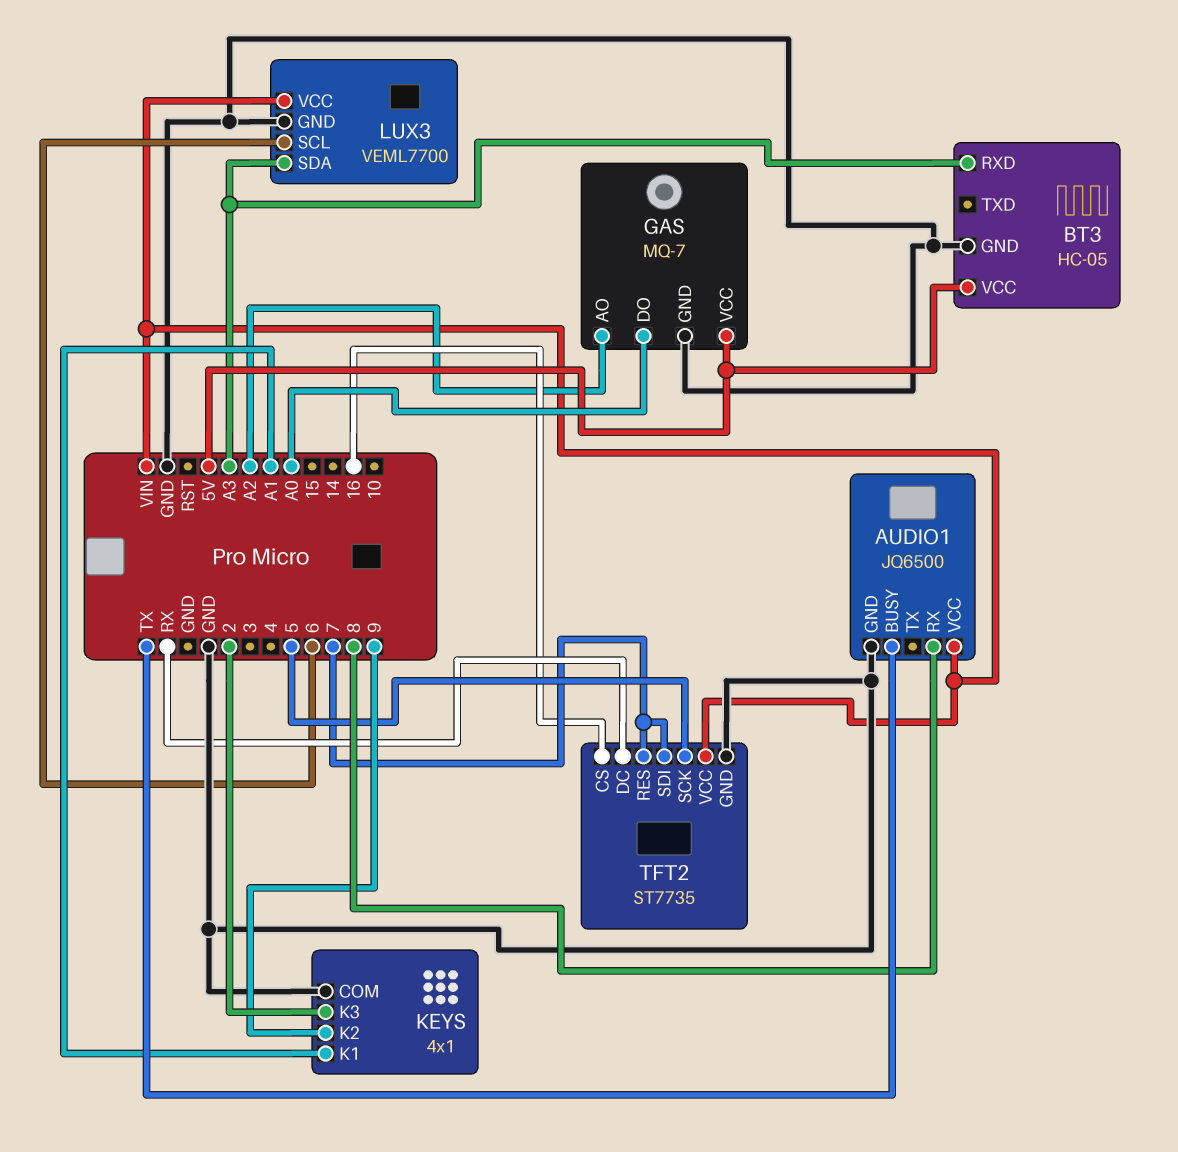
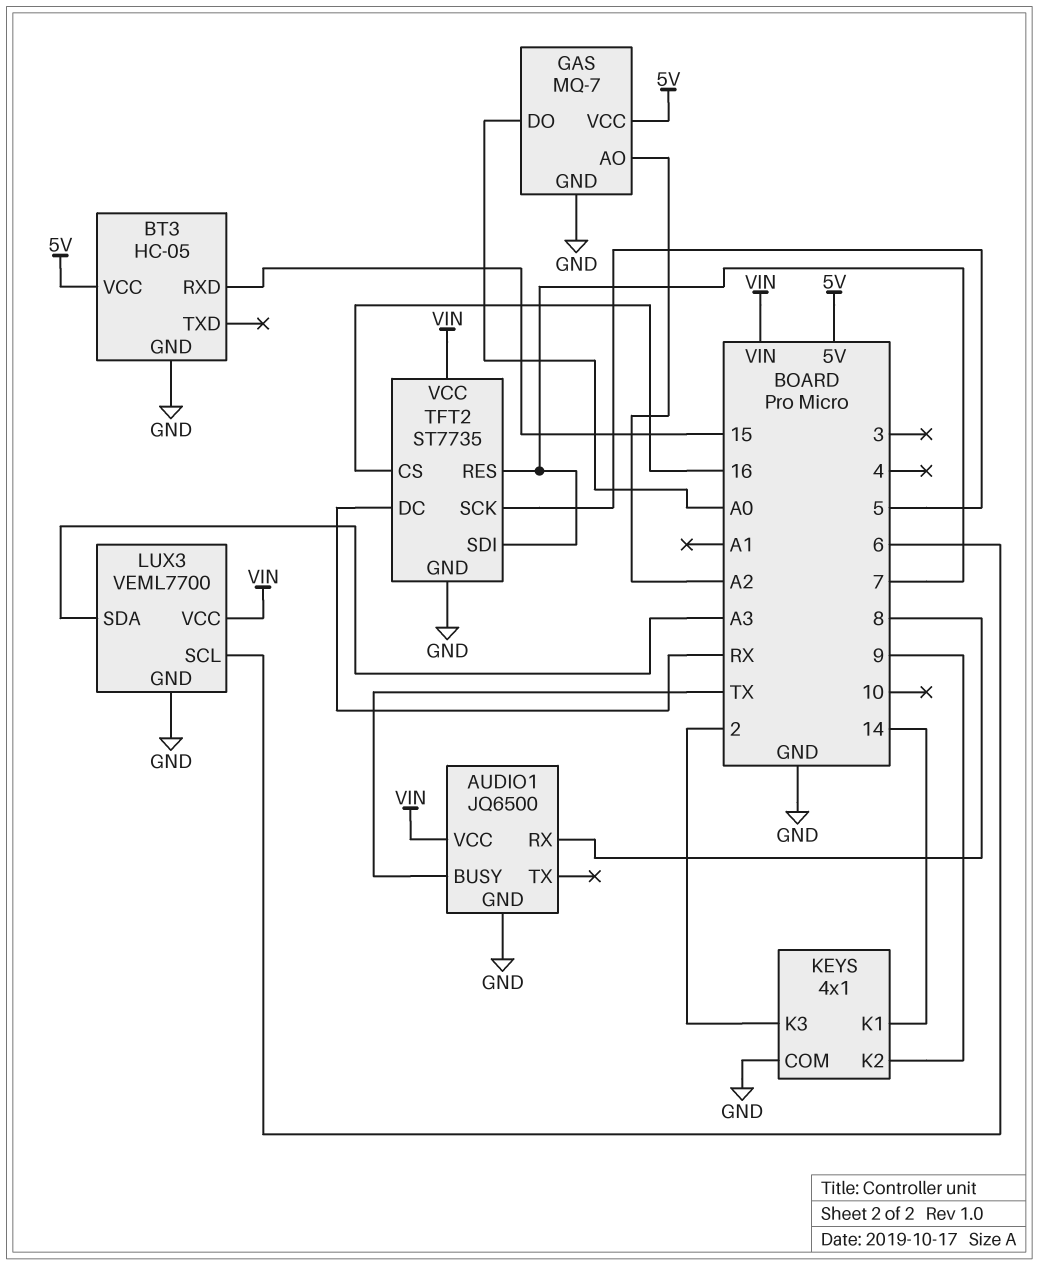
BT3 pin RXD: A3 -> 15
KEYS pin K1: A1 -> 14

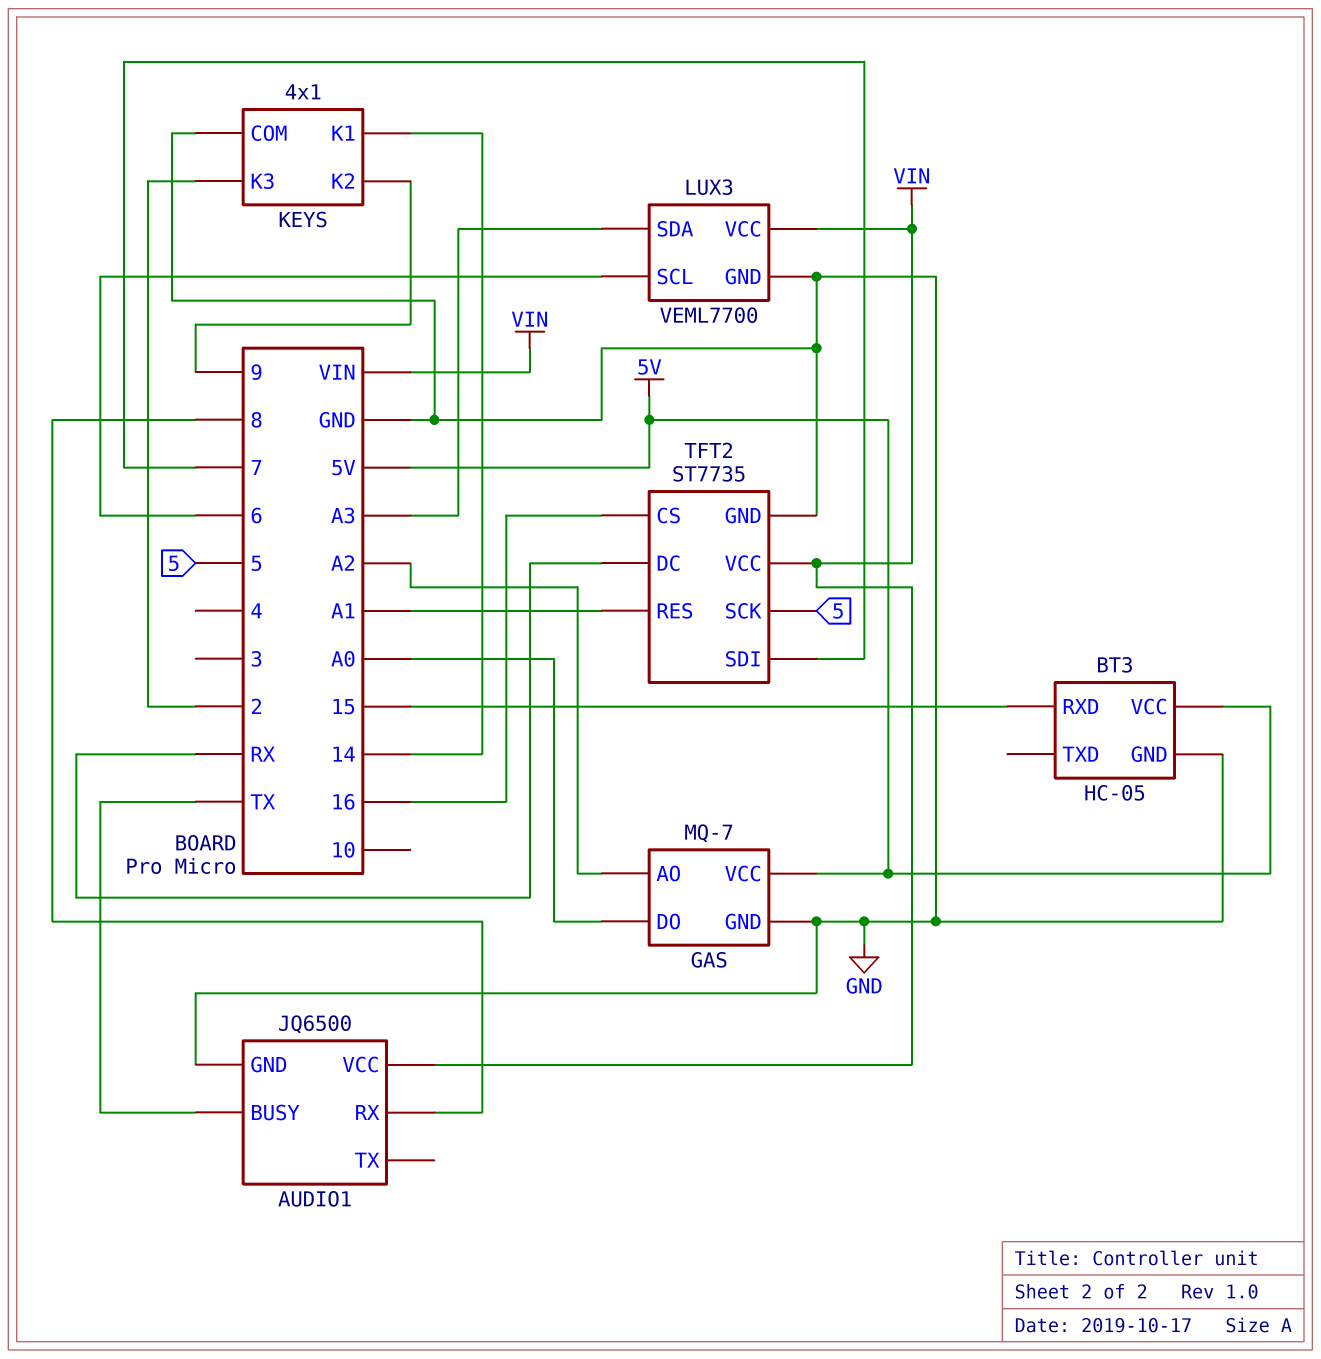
TFT2 pin RES: 7 -> A1

